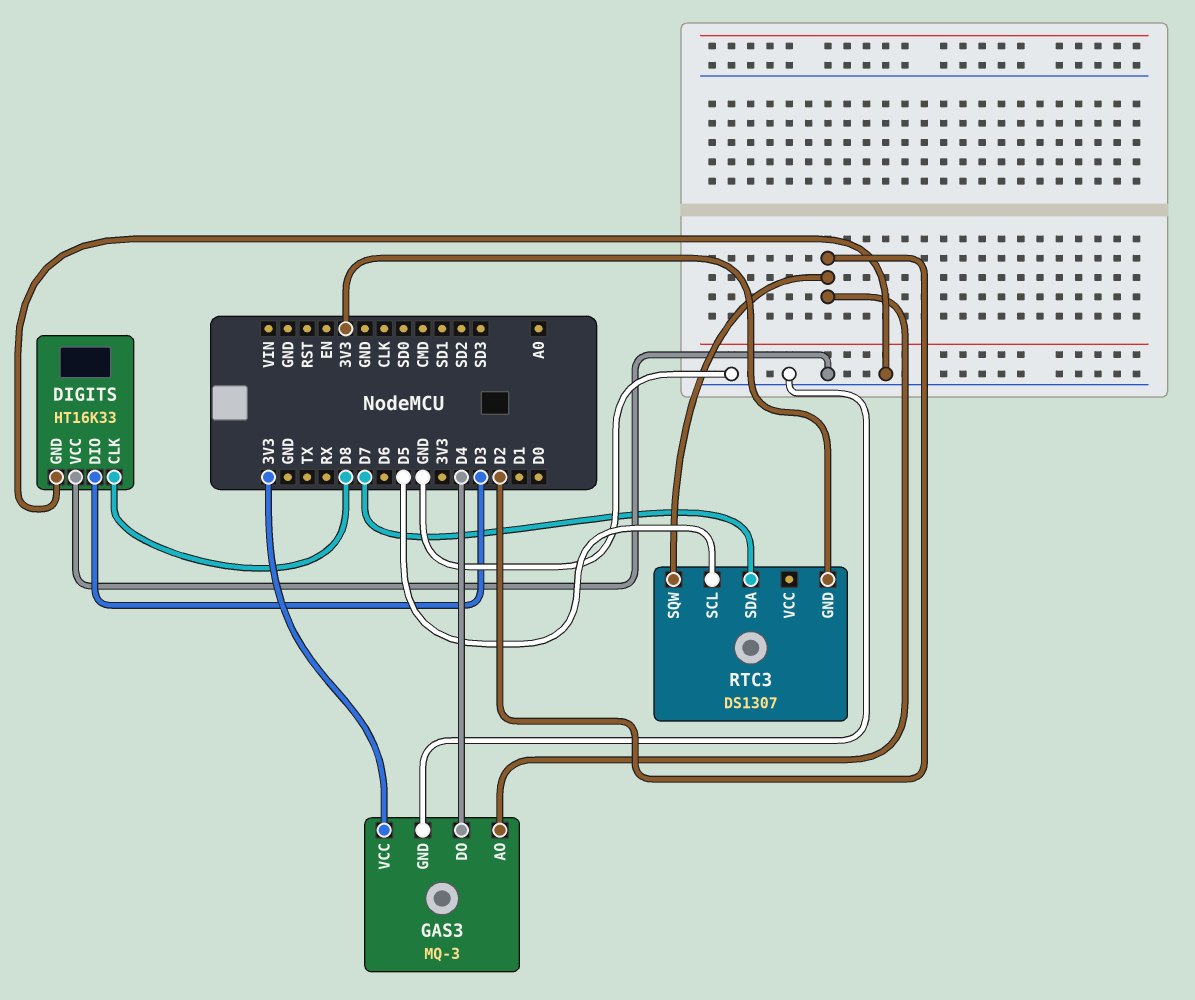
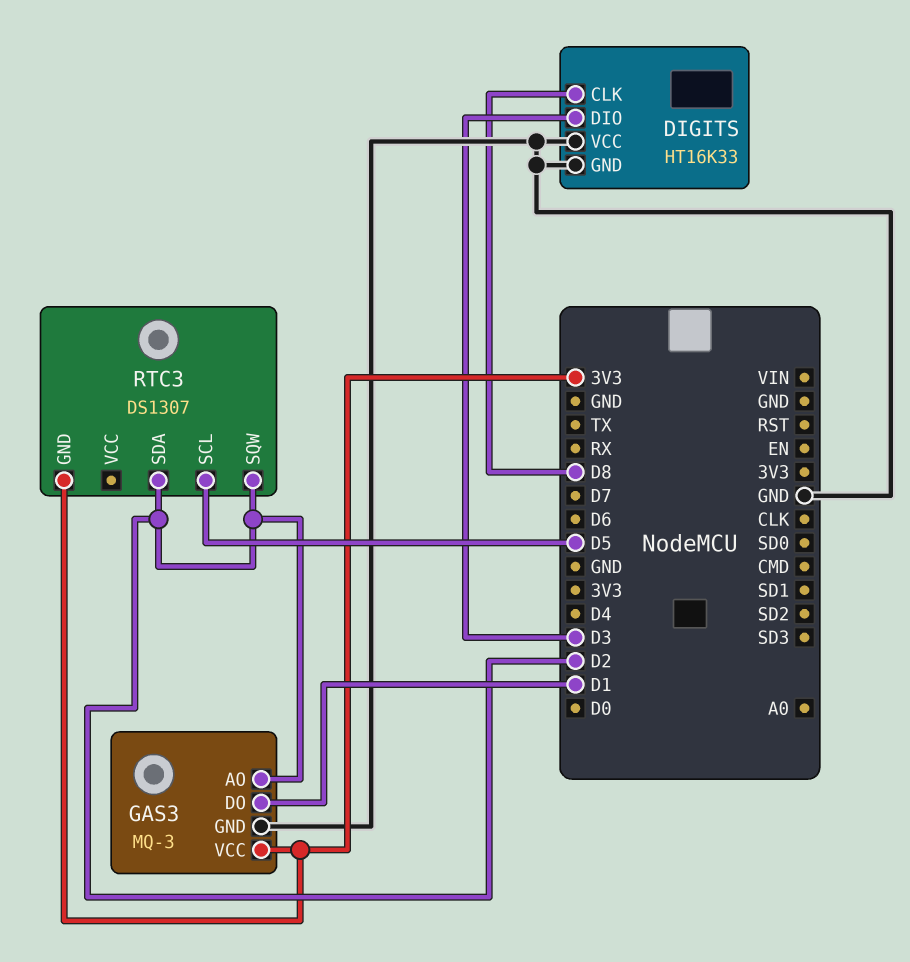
GAS3 pin DO: D4 -> D1
RTC3 pin SDA: D7 -> D2

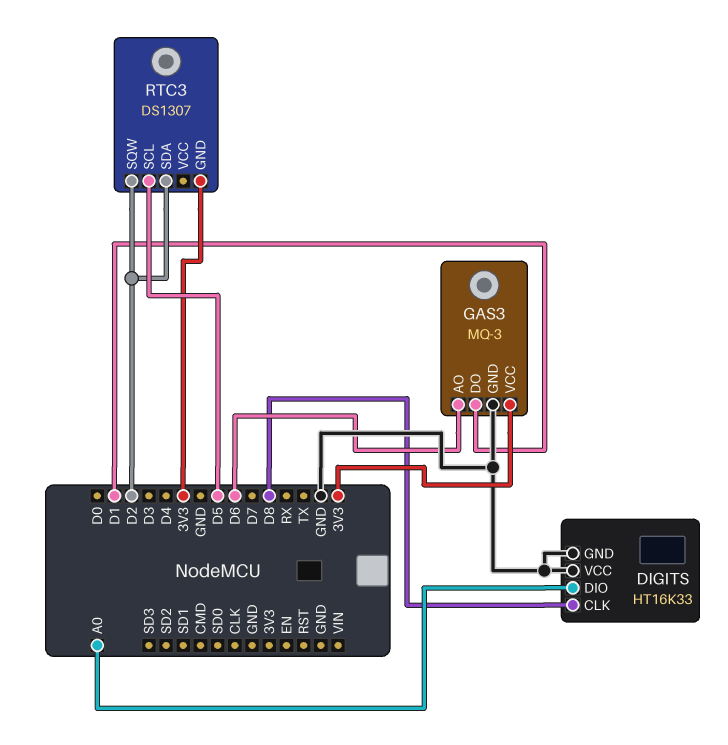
DIGITS pin DIO: D3 -> A0
GAS3 pin AO: D2 -> D6

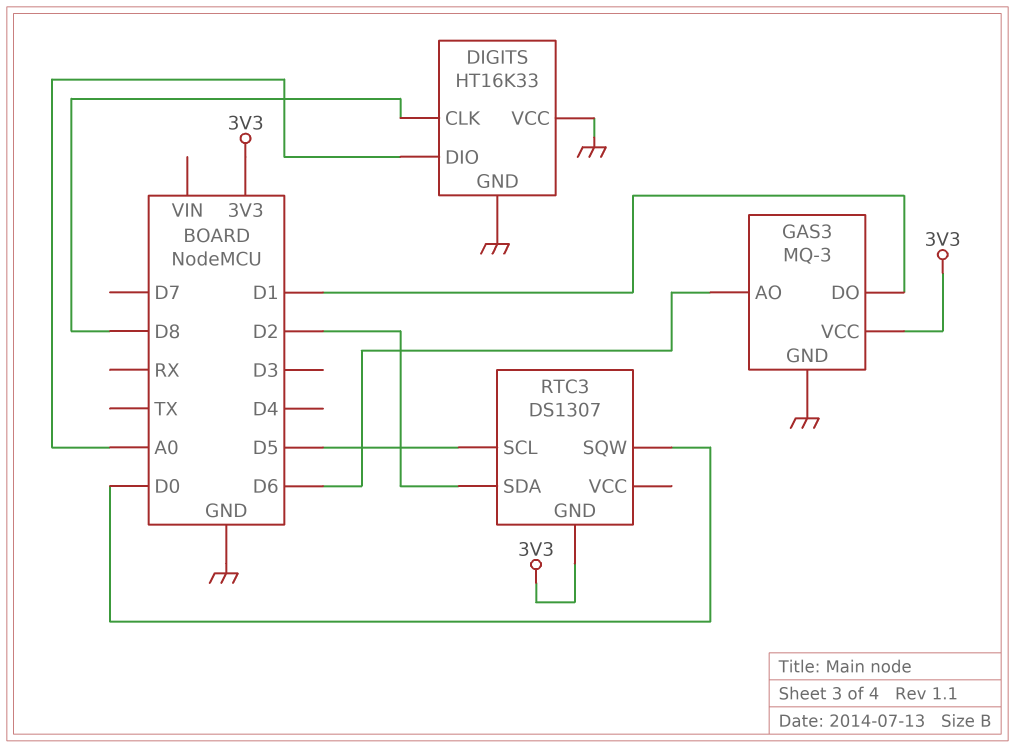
RTC3 pin SQW: D2 -> D0

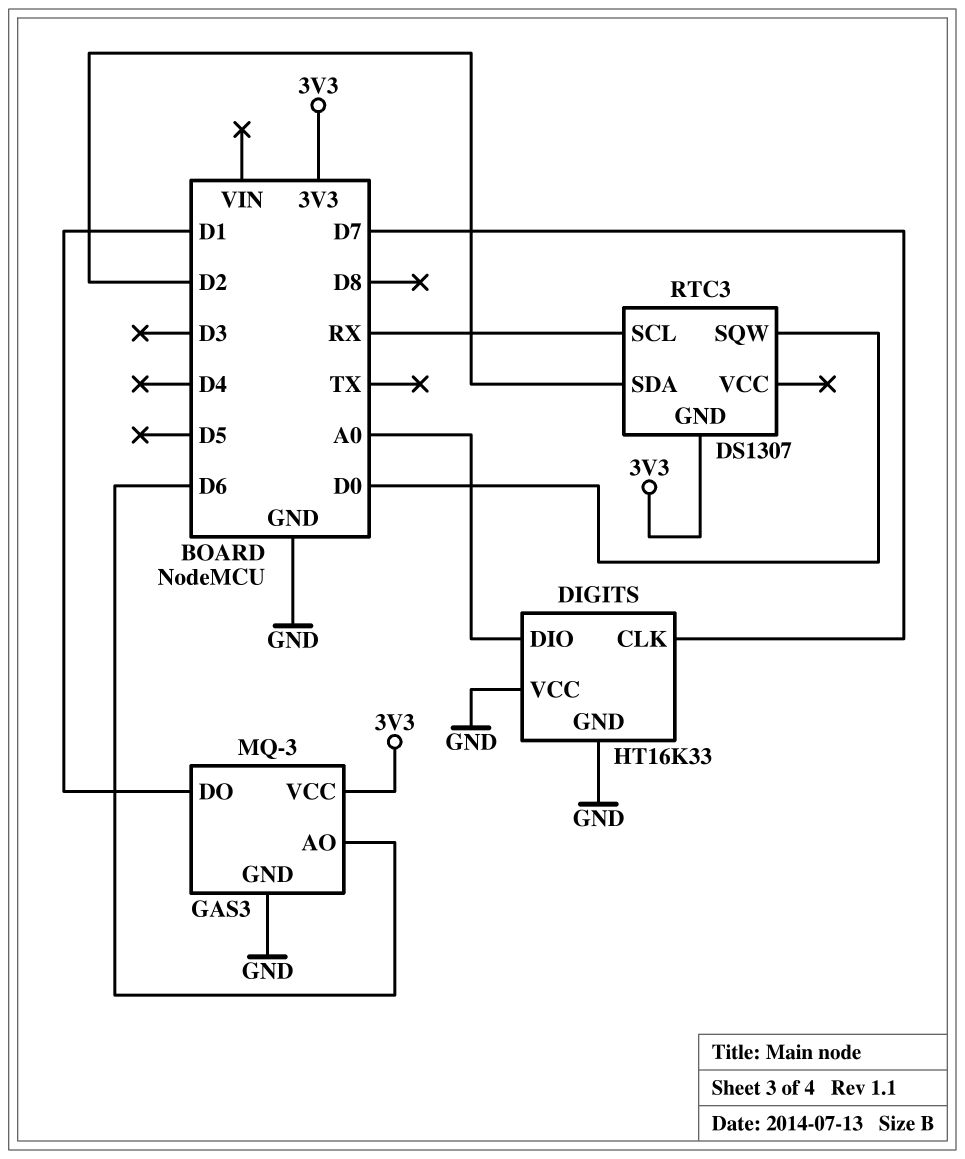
DIGITS pin CLK: D8 -> D7
RTC3 pin SCL: D5 -> RX

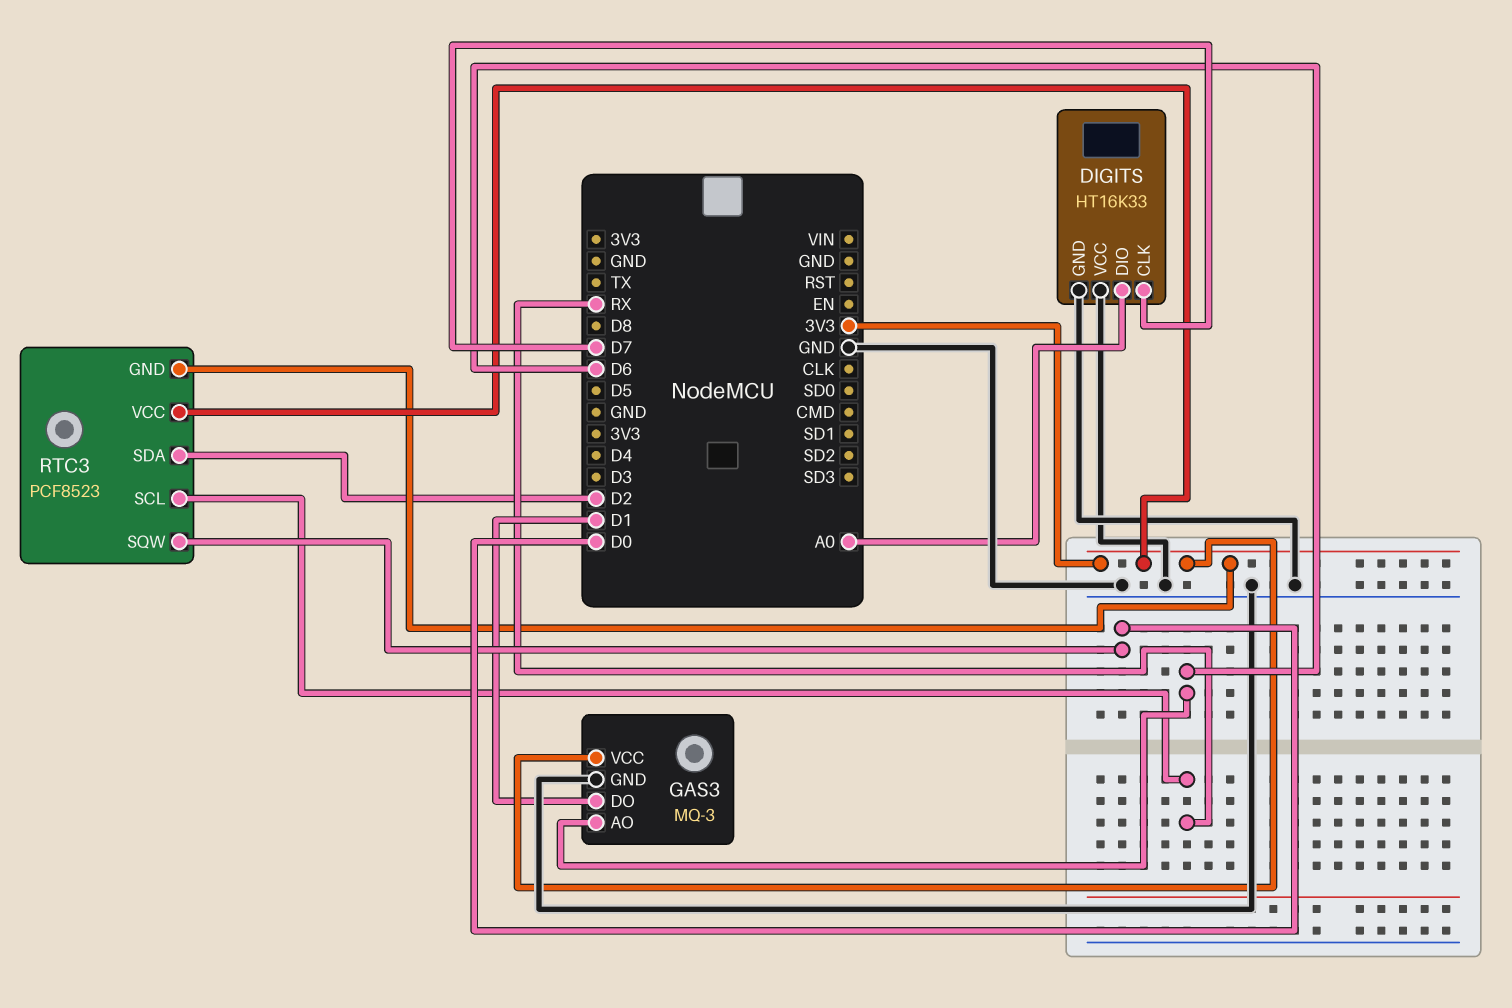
RTC3: DS1307 -> PCF8523
RTC3 pin VCC: none -> 3V3

